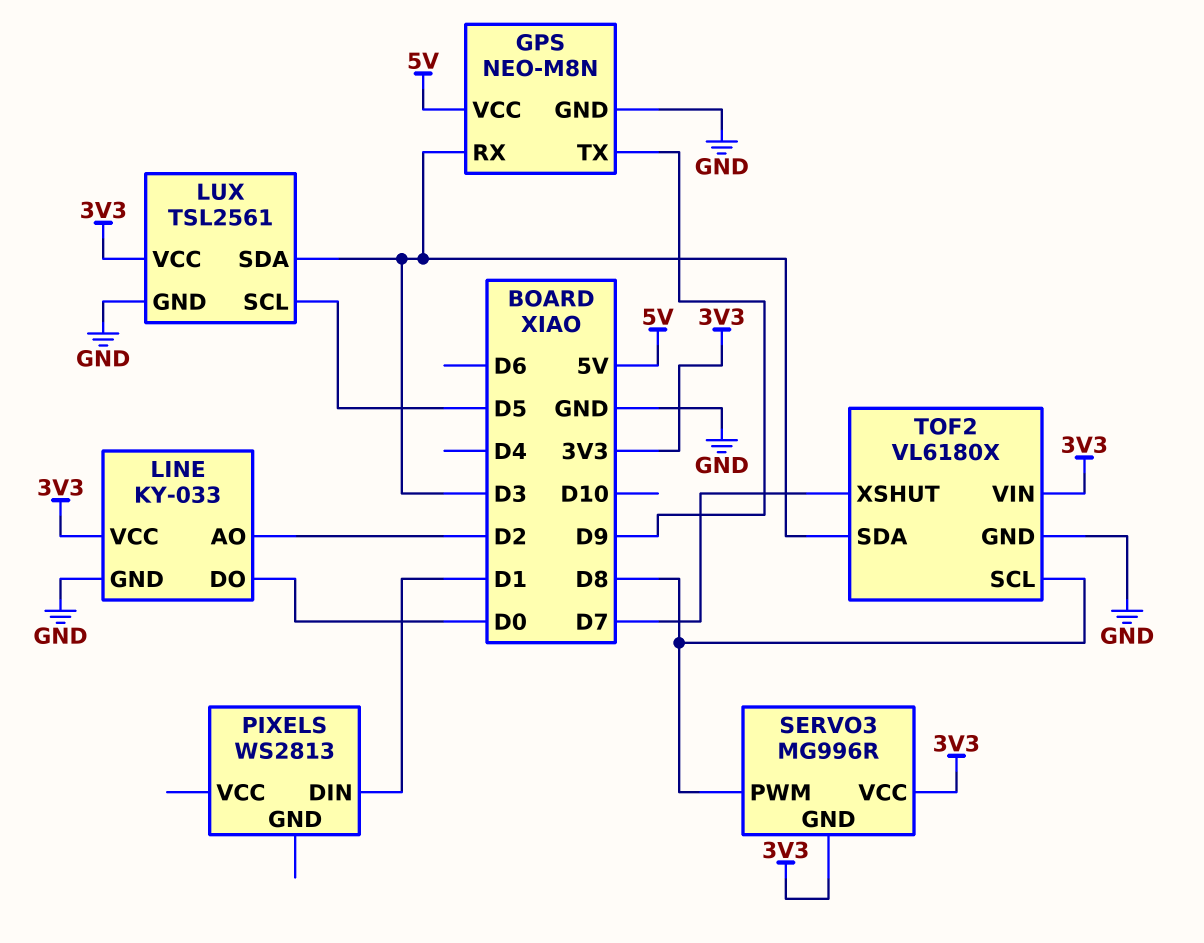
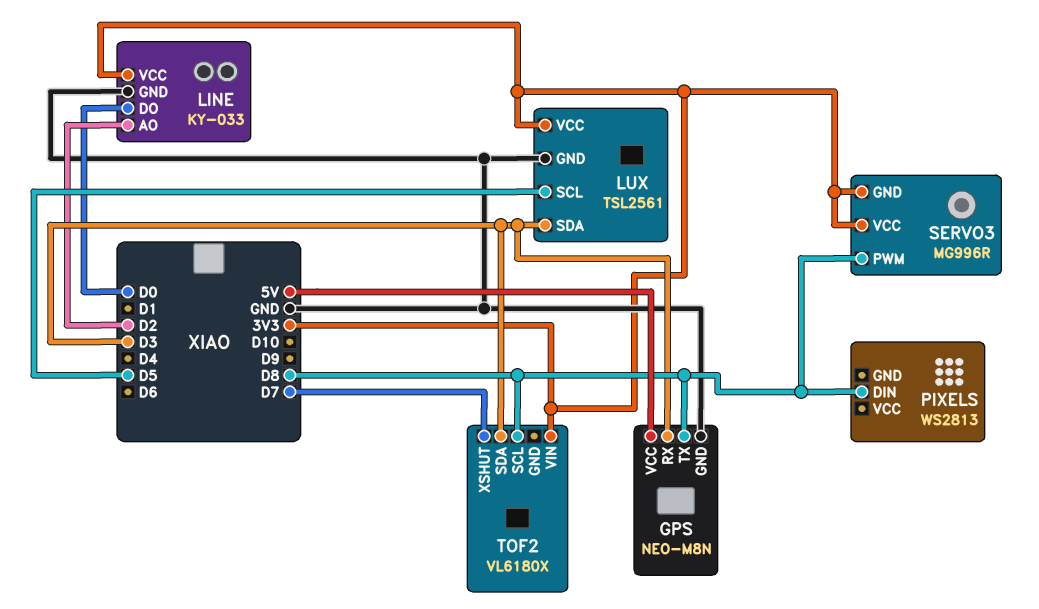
GPS pin TX: D9 -> D8
PIXELS pin DIN: D1 -> D8
TOF2 pin GND: GND -> none

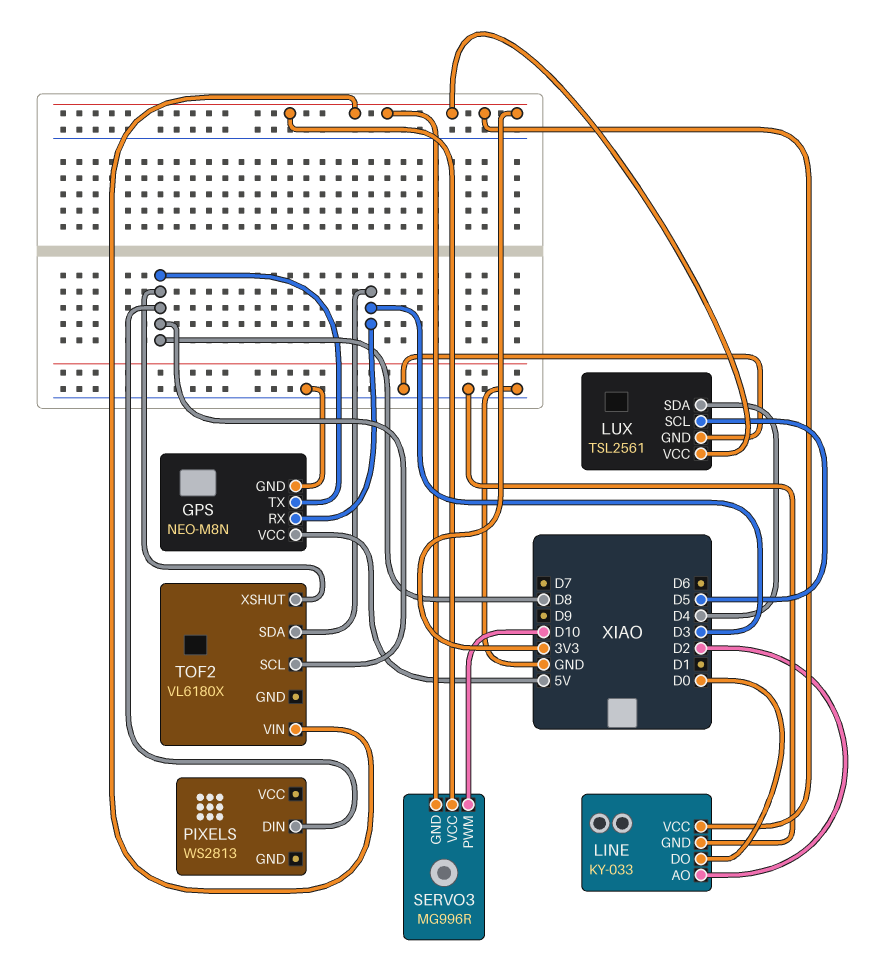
LUX pin SDA: D3 -> D4
SERVO3 pin PWM: D8 -> D10
TOF2 pin XSHUT: D7 -> D8

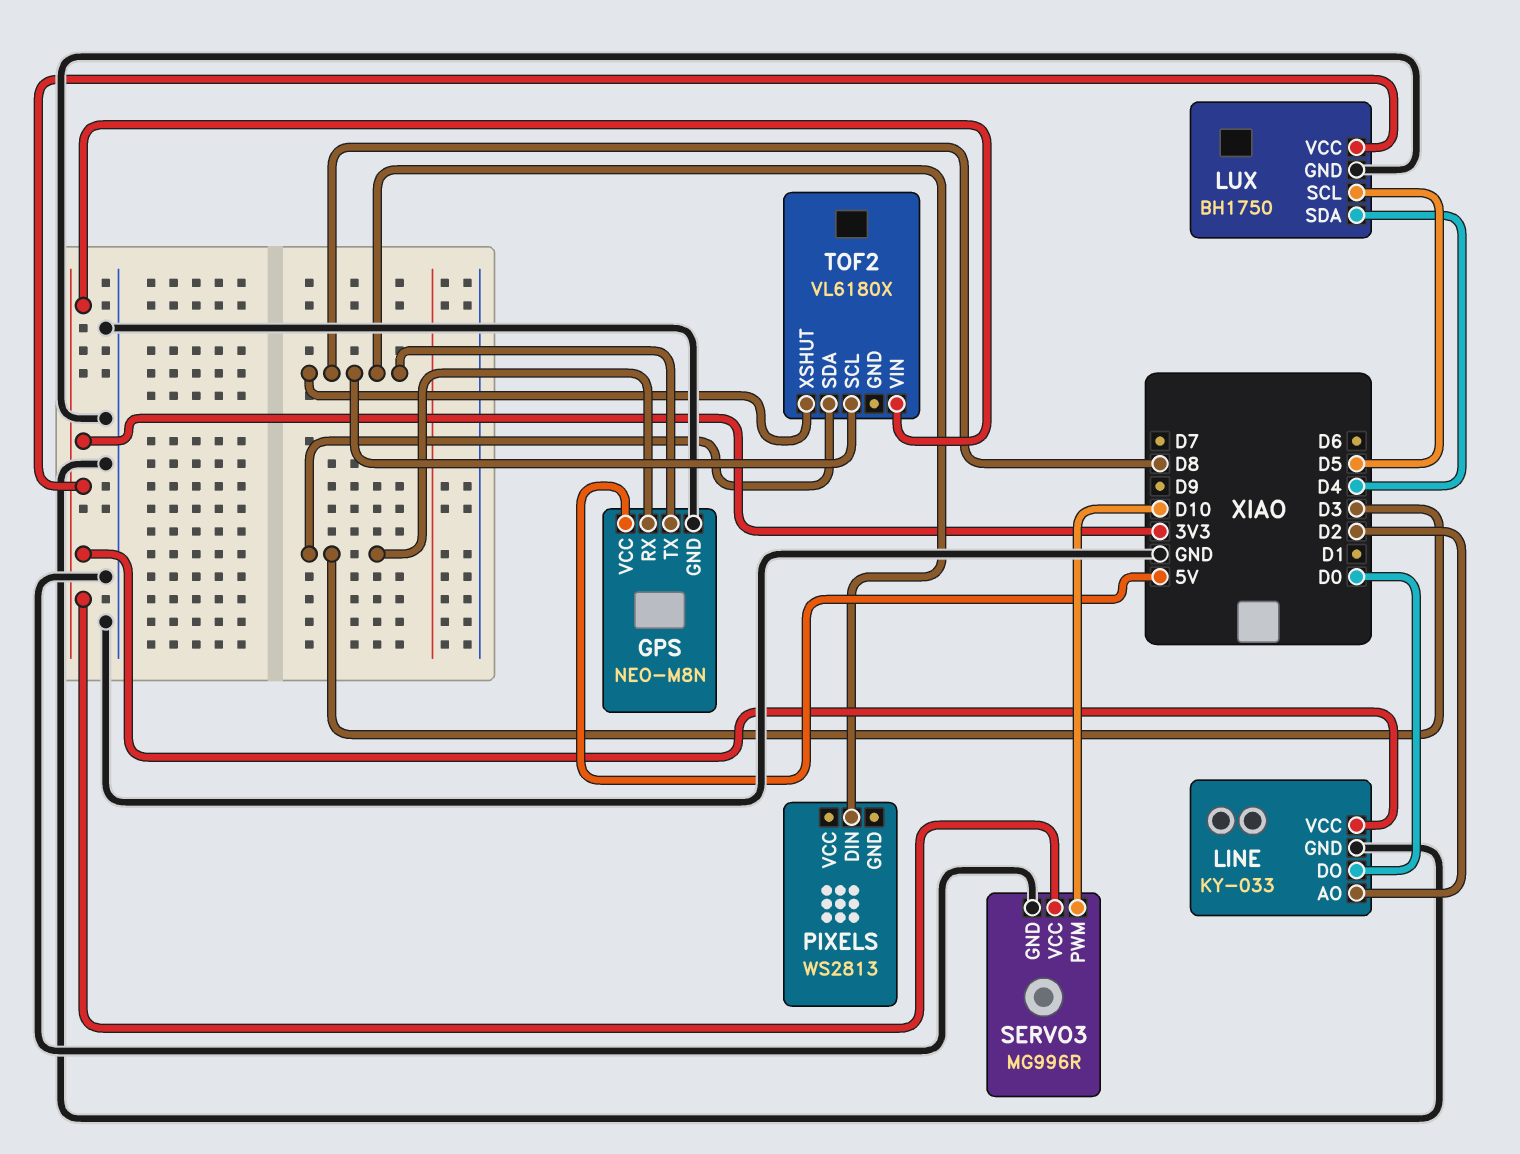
LUX: TSL2561 -> BH1750
SERVO3 pin GND: 3V3 -> GND

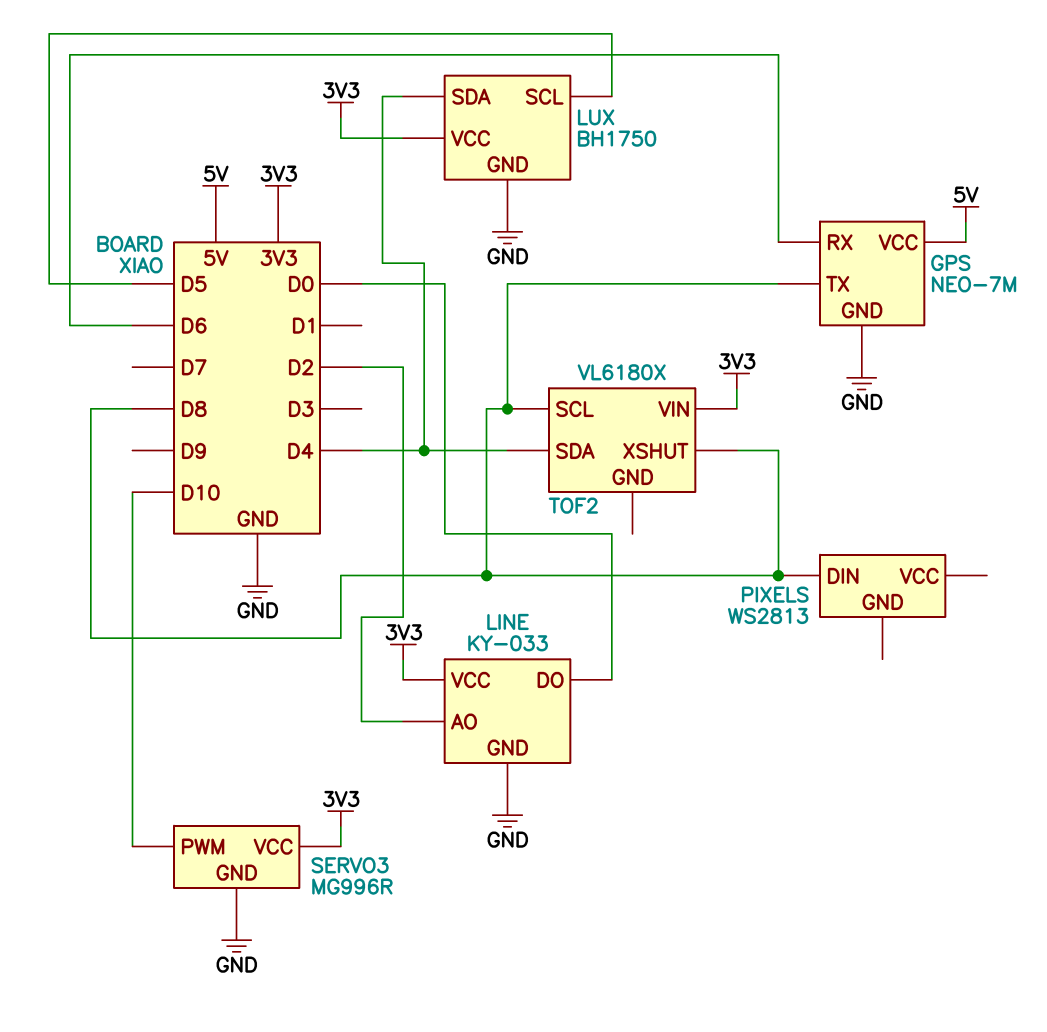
GPS: NEO-M8N -> NEO-7M
GPS pin RX: D3 -> D6
TOF2 pin SDA: D3 -> D4

